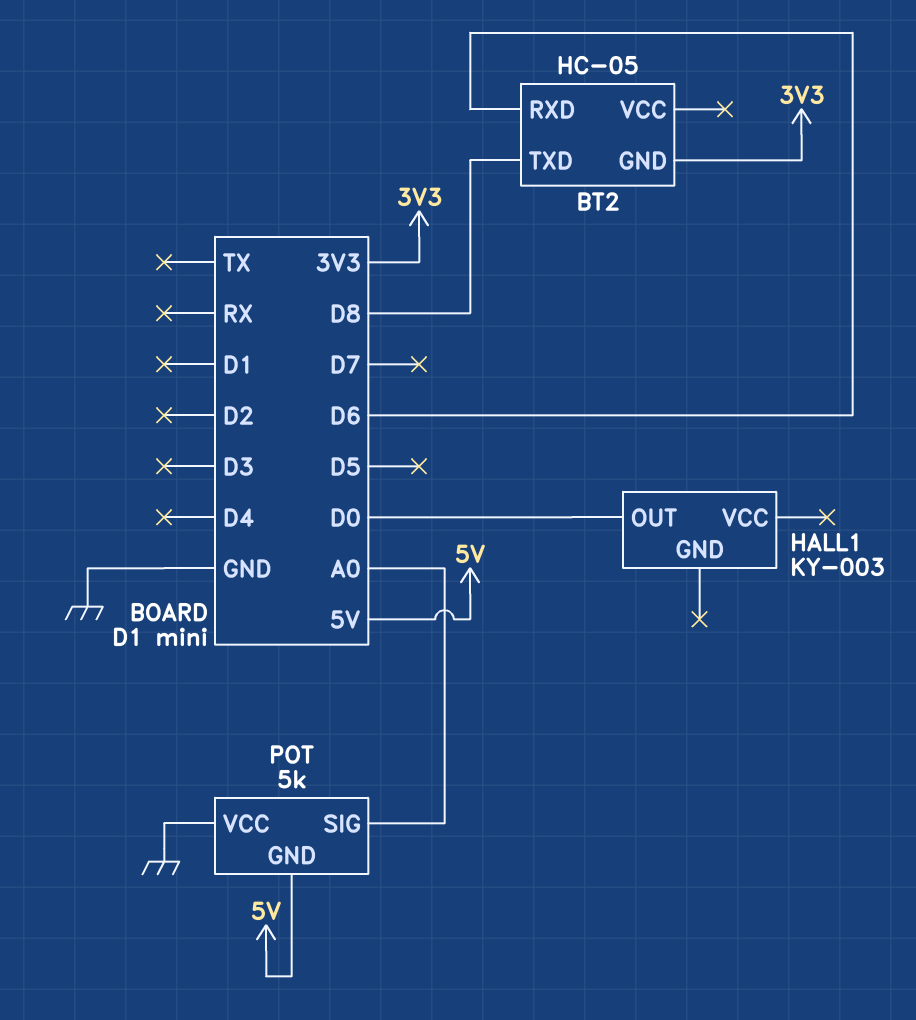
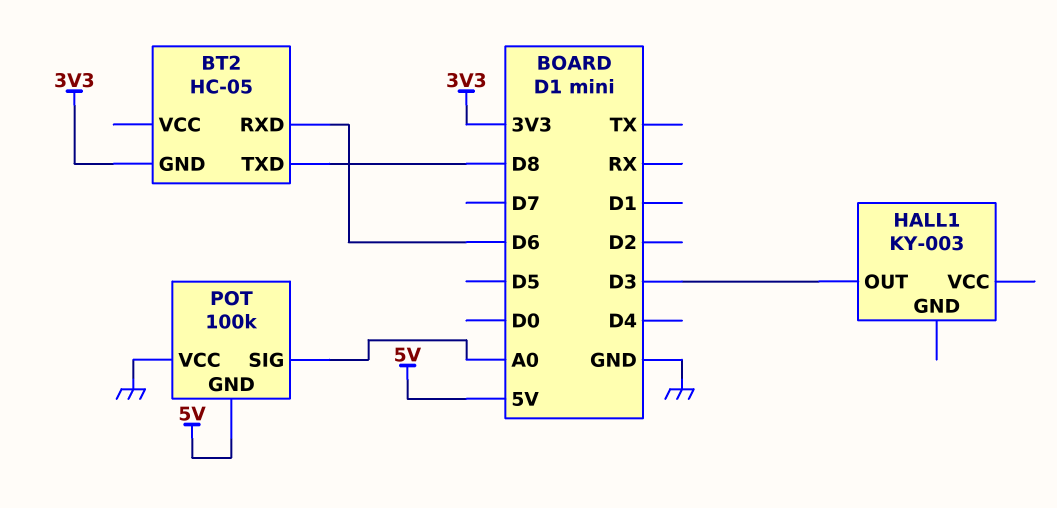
HALL1 pin OUT: D0 -> D3
POT: 5k -> 100k

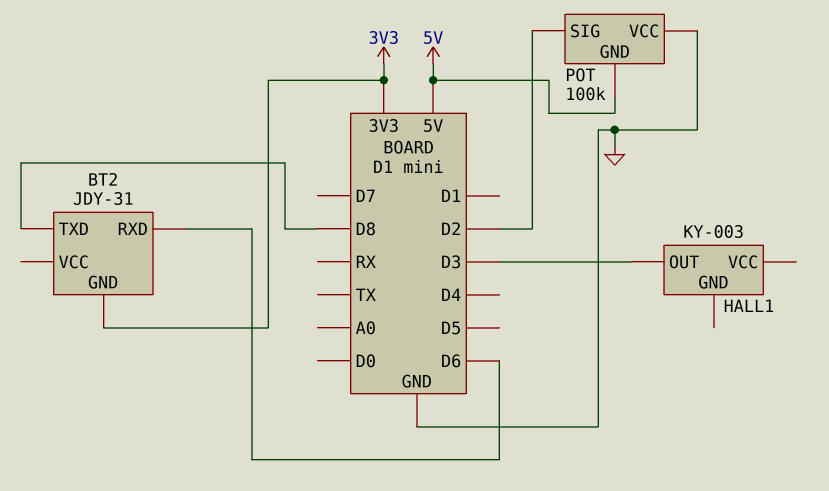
BT2: HC-05 -> JDY-31
POT pin SIG: A0 -> D2

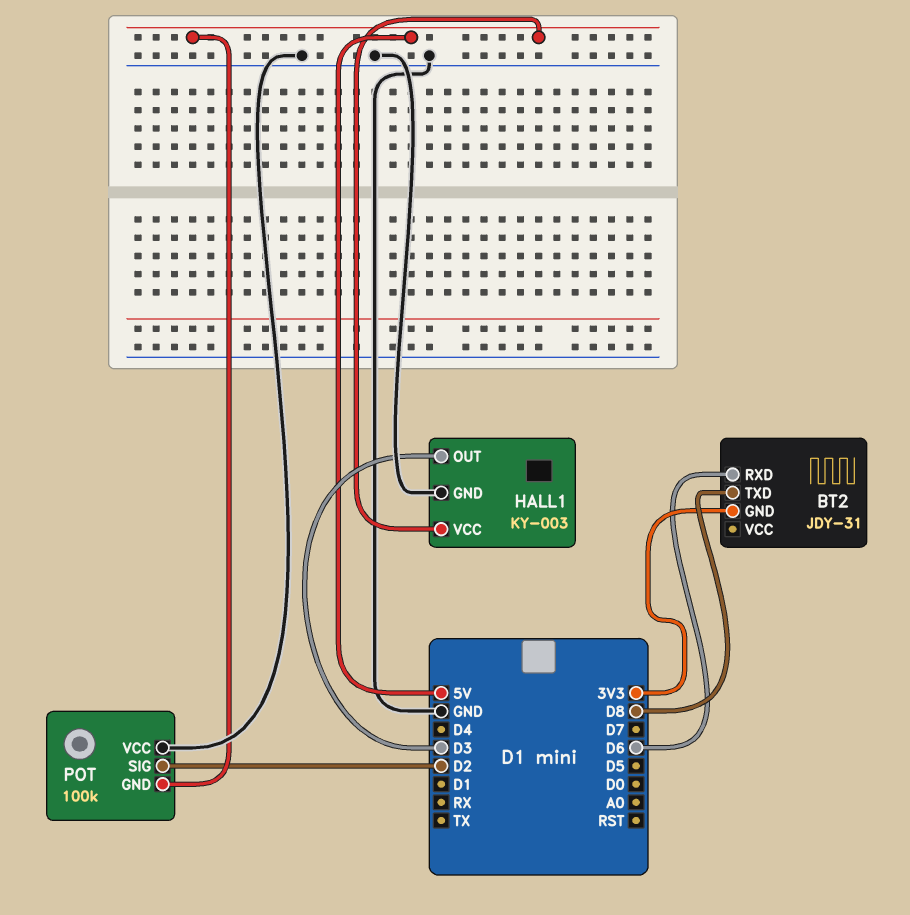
HALL1 pin GND: none -> GND
HALL1 pin VCC: none -> 5V

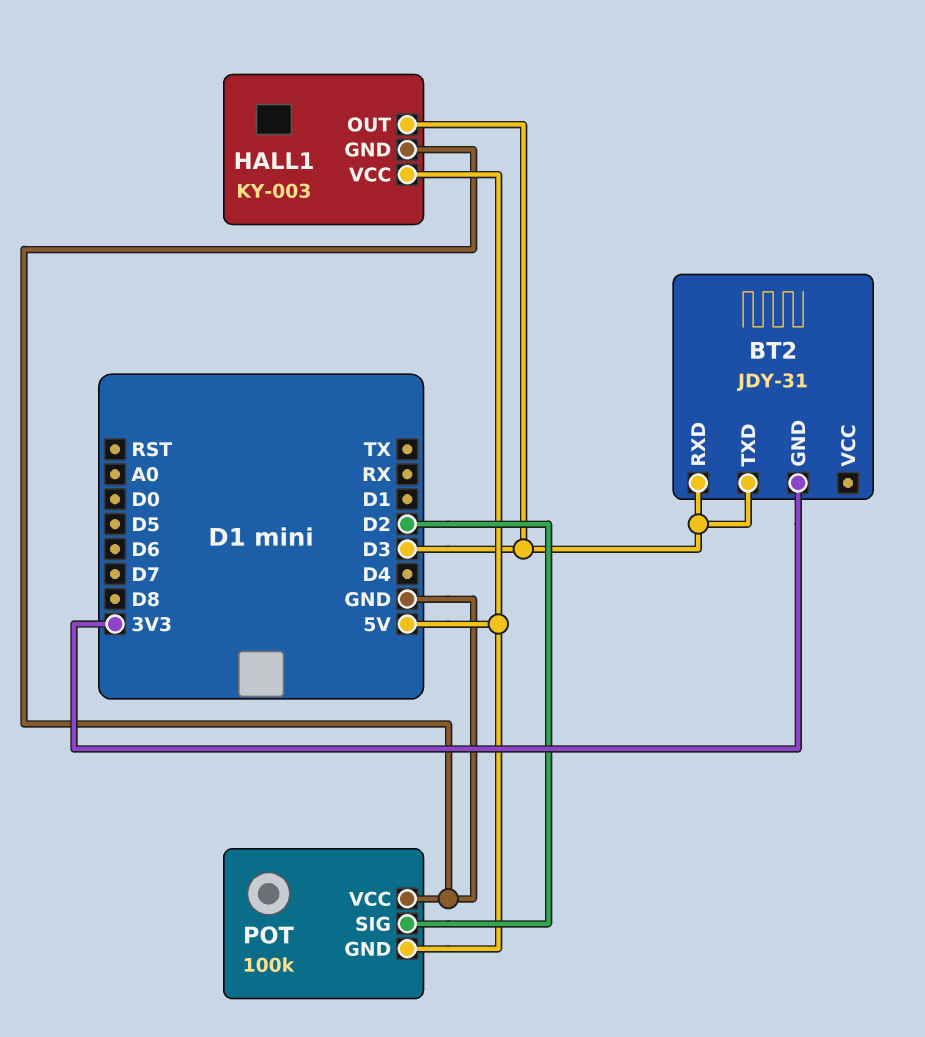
BT2 pin RXD: D6 -> D3
BT2 pin TXD: D8 -> D3

